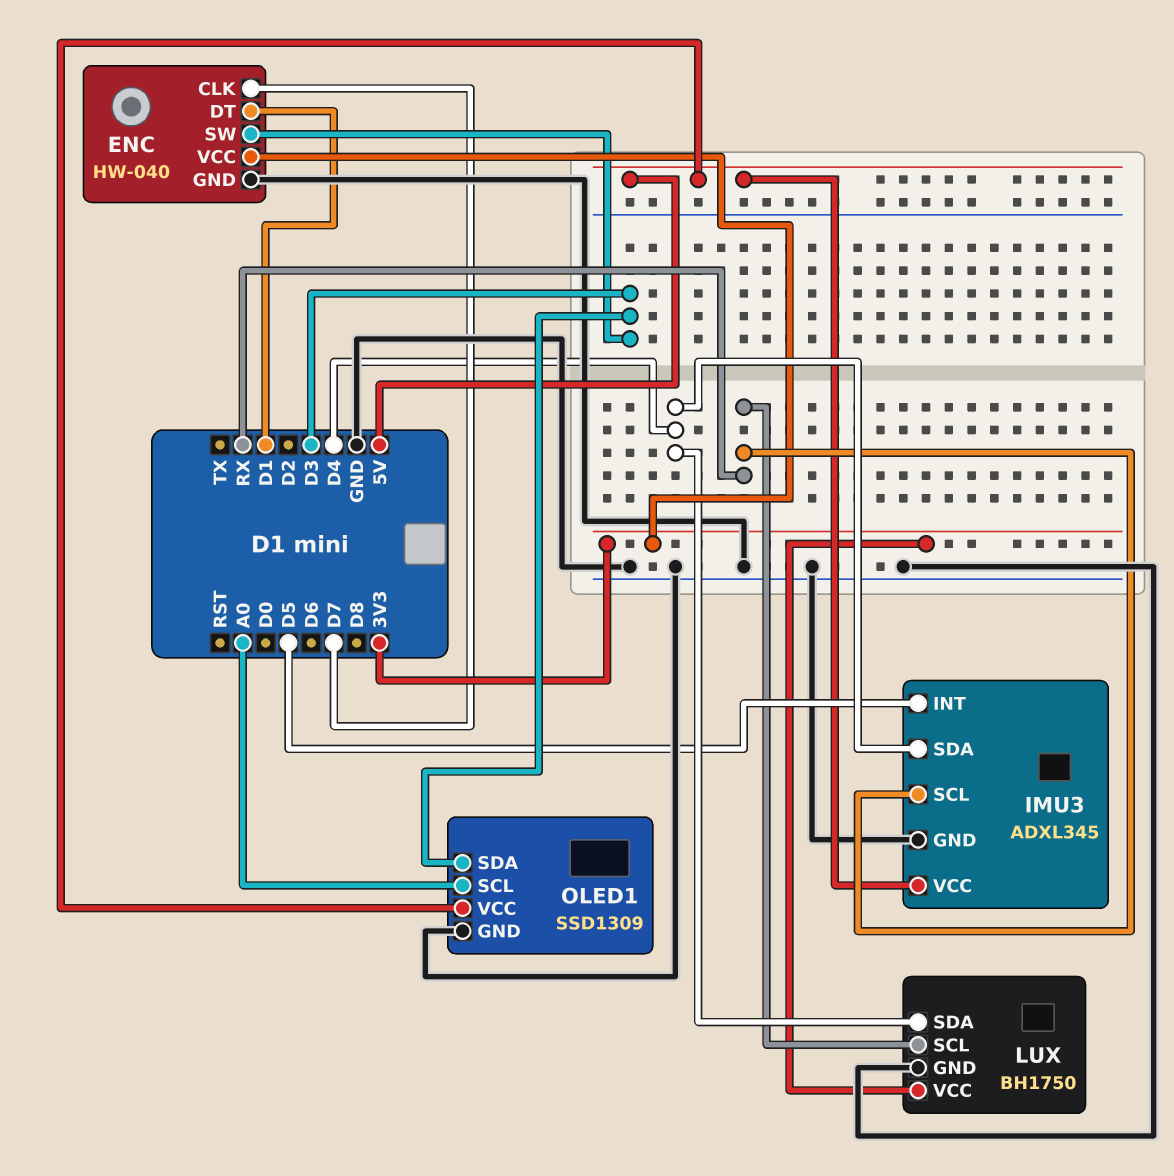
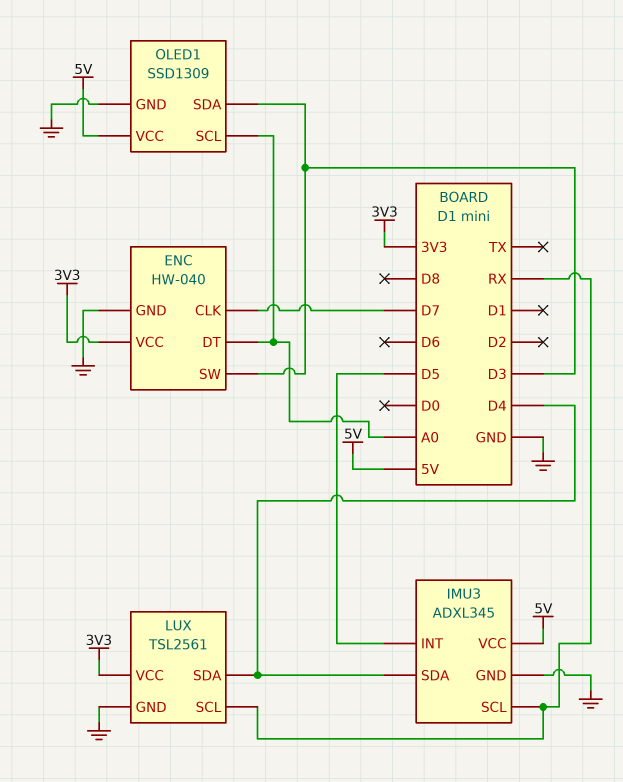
ENC pin DT: D1 -> A0
LUX: BH1750 -> TSL2561

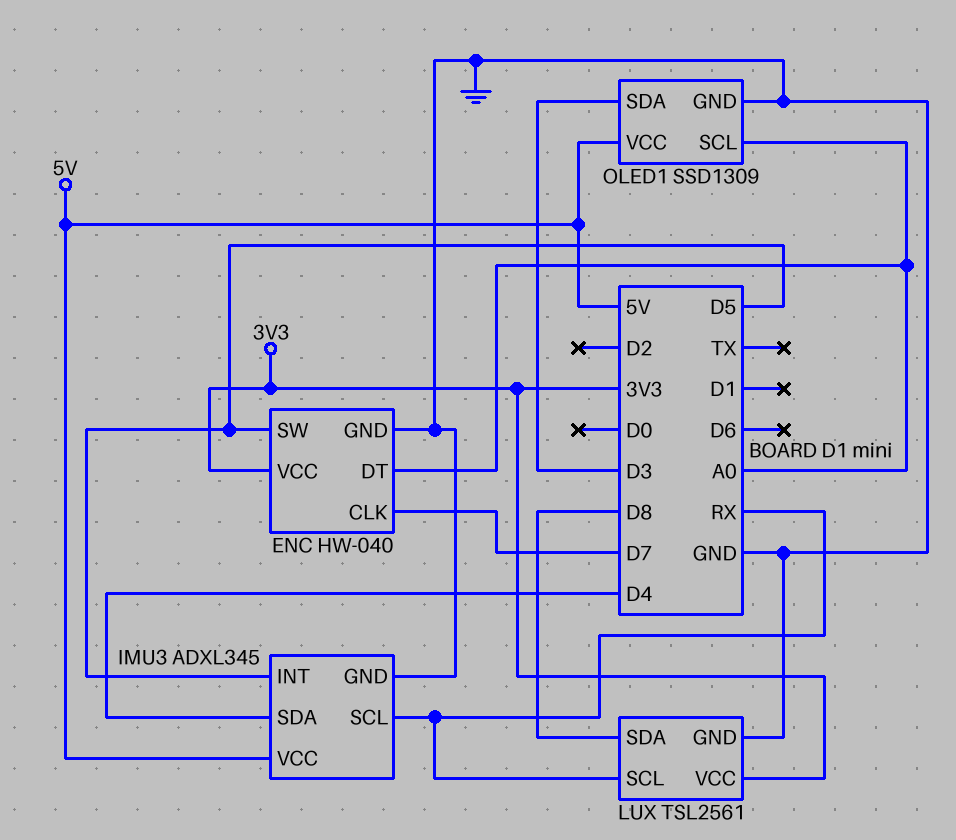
ENC pin SW: D3 -> D5
LUX pin SDA: D4 -> D8

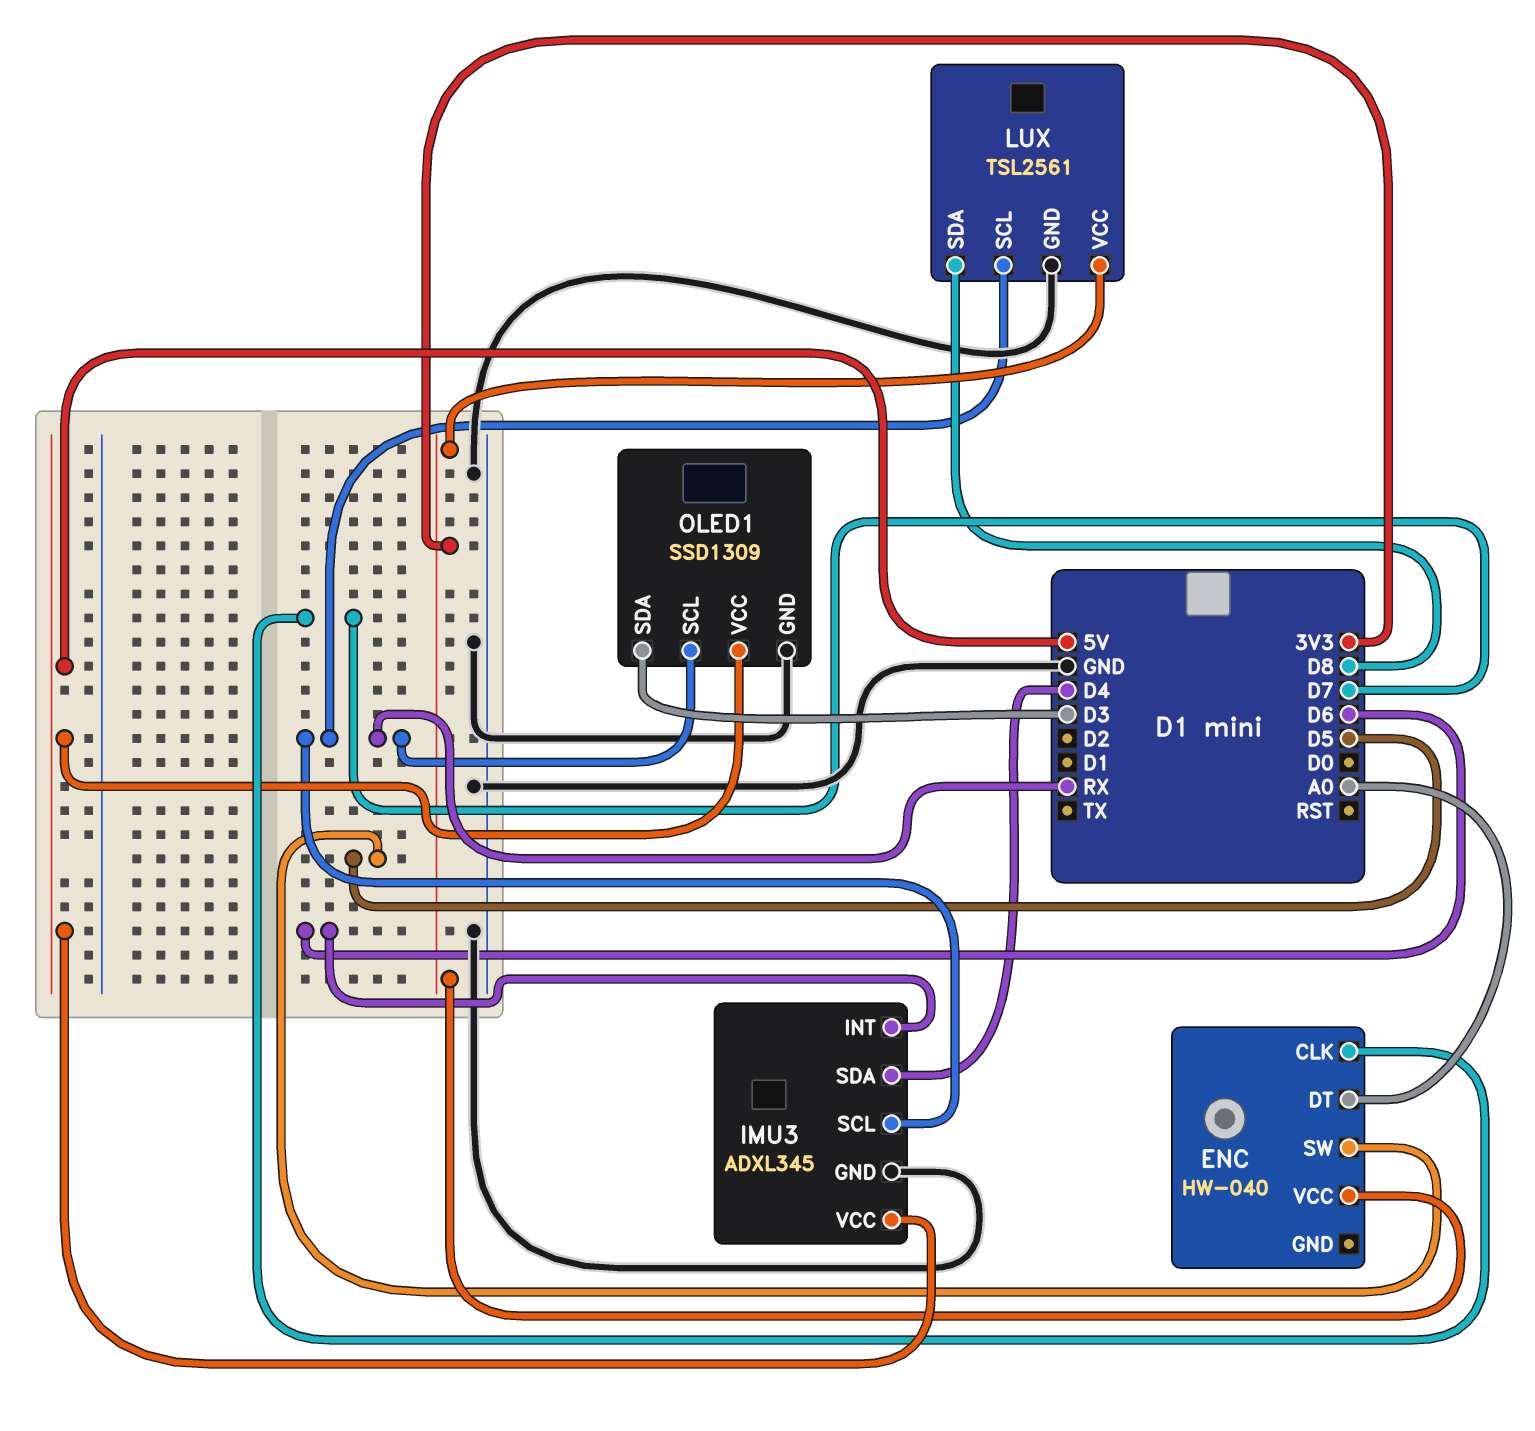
ENC pin GND: GND -> none
IMU3 pin INT: D5 -> D6
OLED1 pin SCL: A0 -> RX

